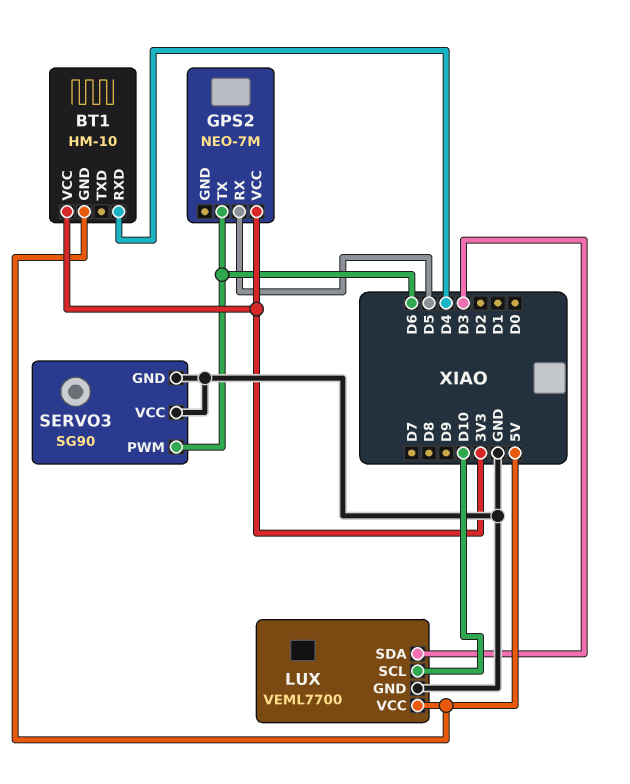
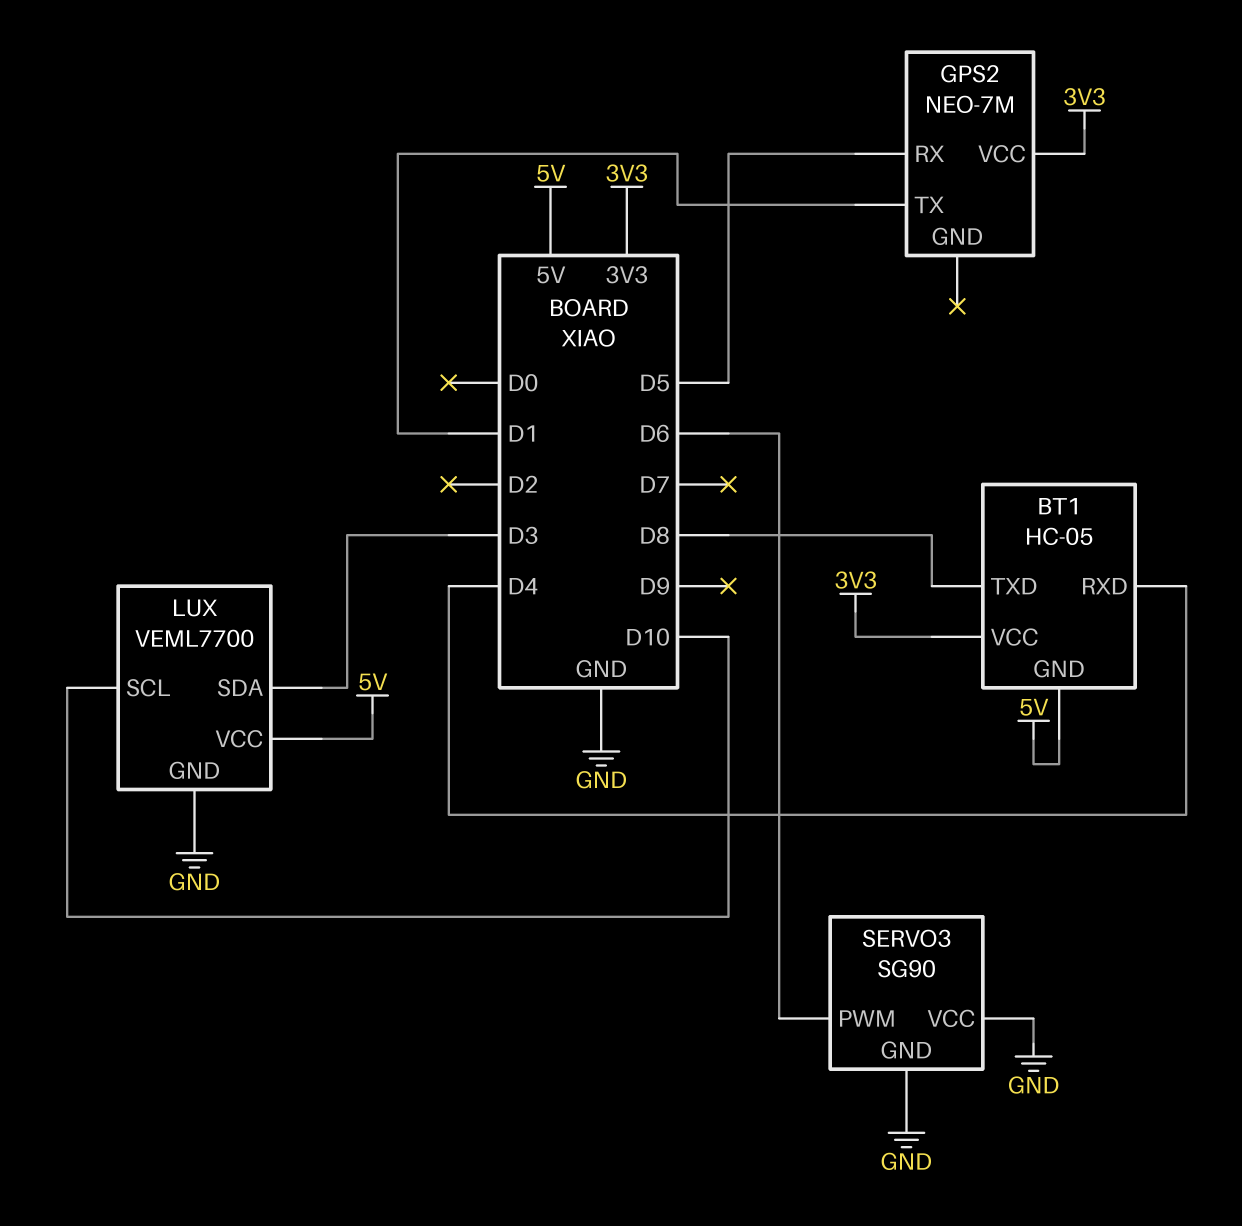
BT1: HM-10 -> HC-05
BT1 pin TXD: none -> D8
GPS2 pin TX: D6 -> D1

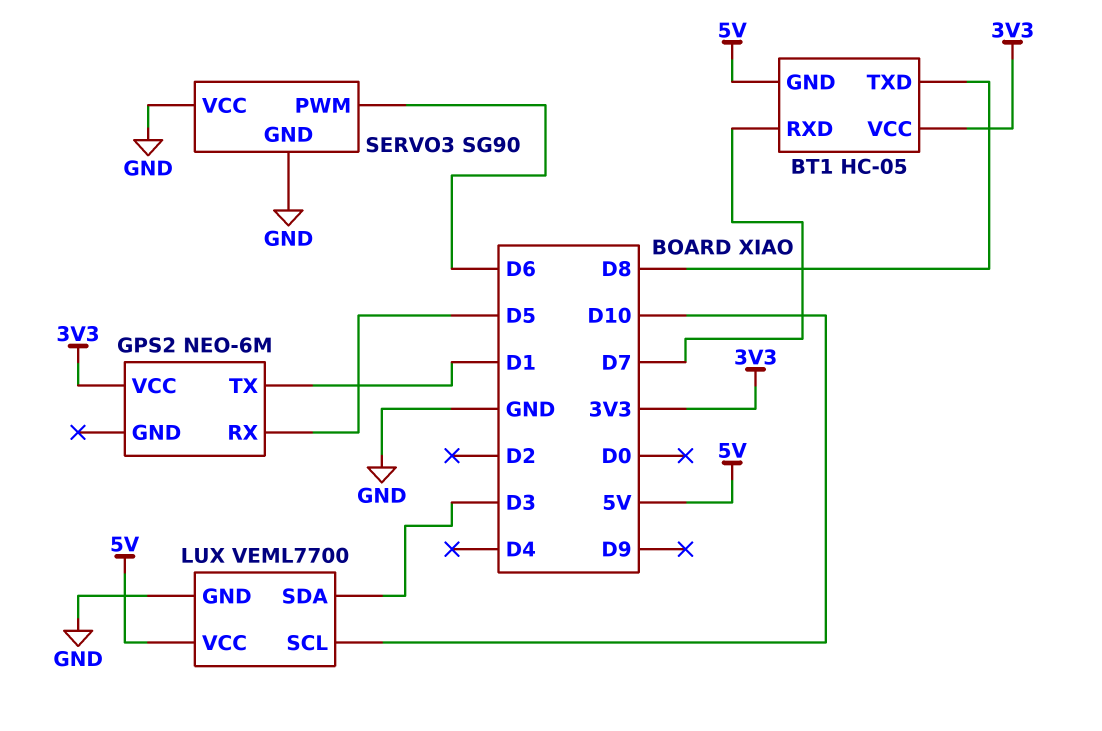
BT1 pin RXD: D4 -> D7
GPS2: NEO-7M -> NEO-6M

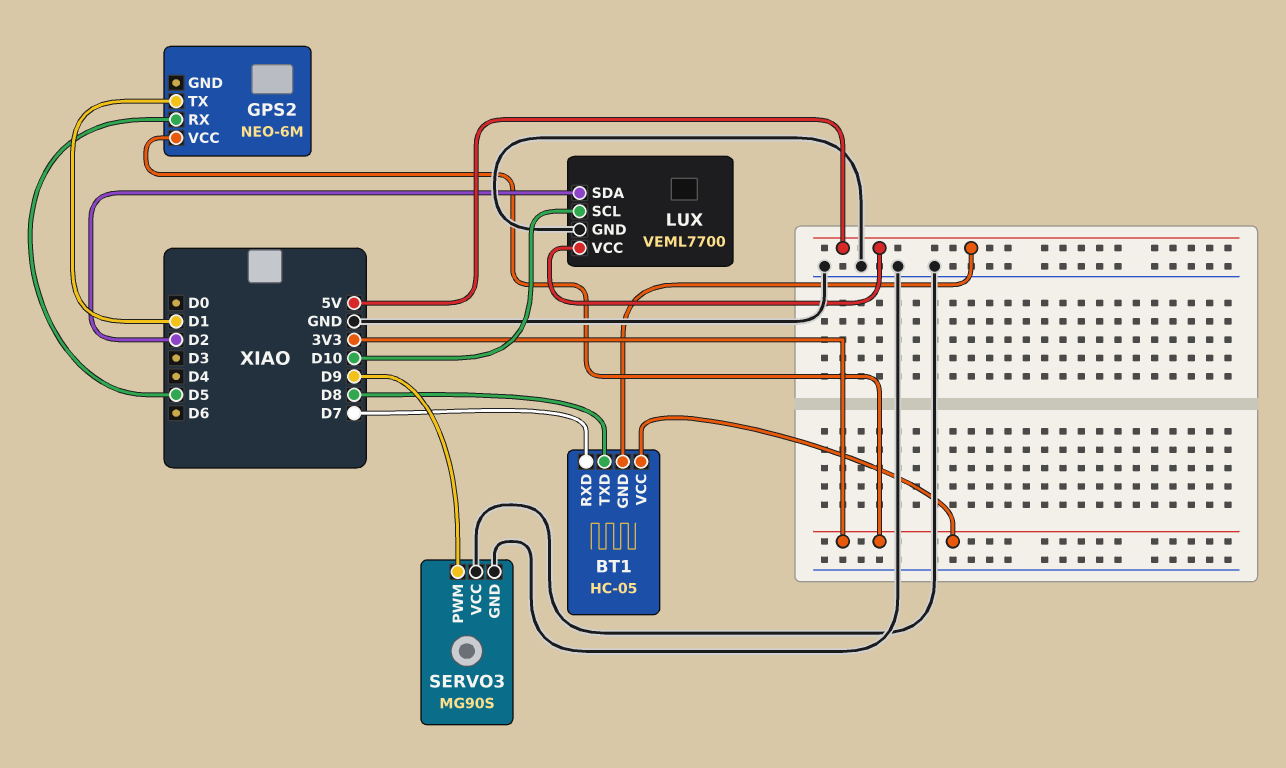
LUX pin SDA: D3 -> D2
SERVO3: SG90 -> MG90S
SERVO3 pin PWM: D6 -> D9

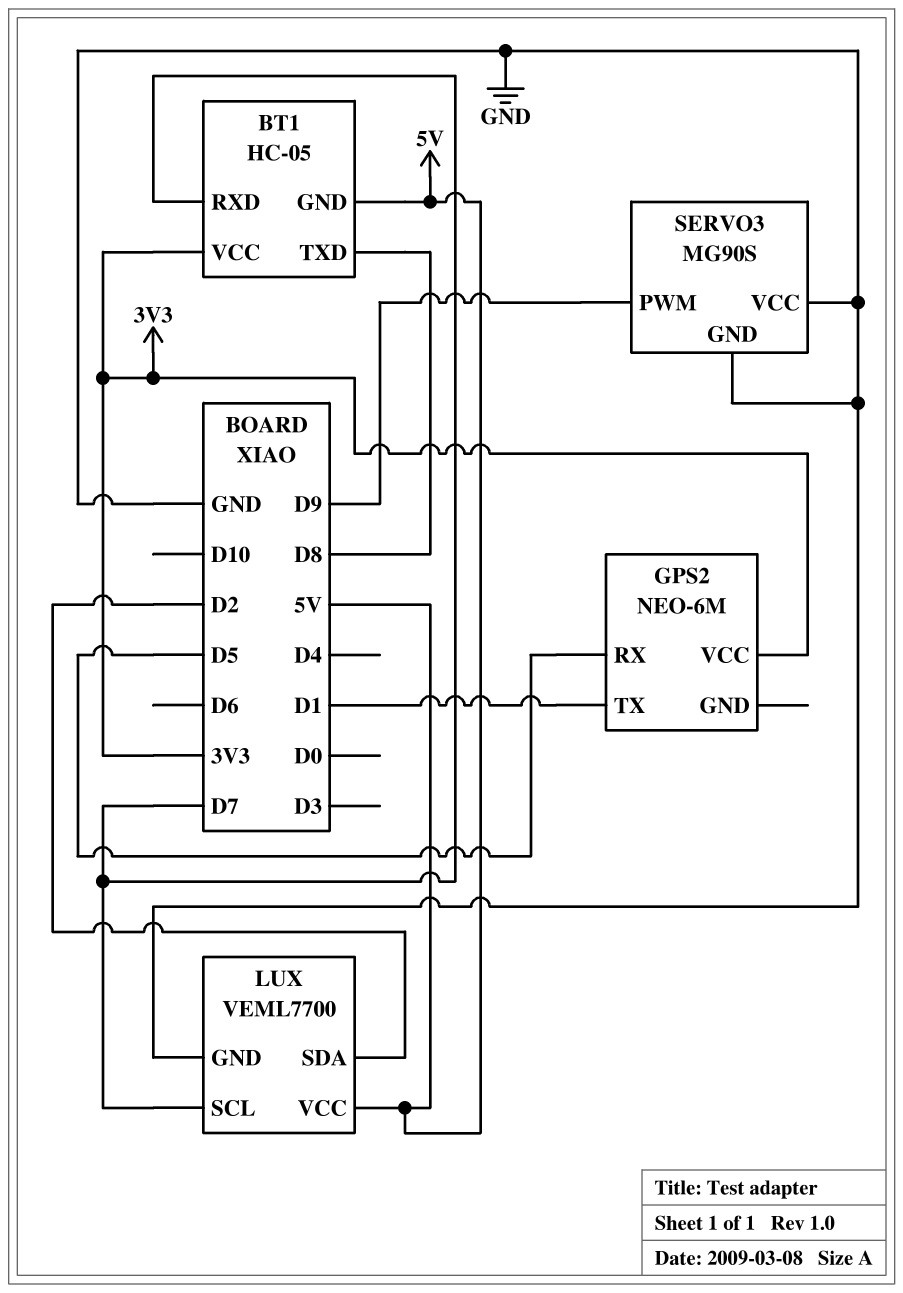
LUX pin SCL: D10 -> D7

